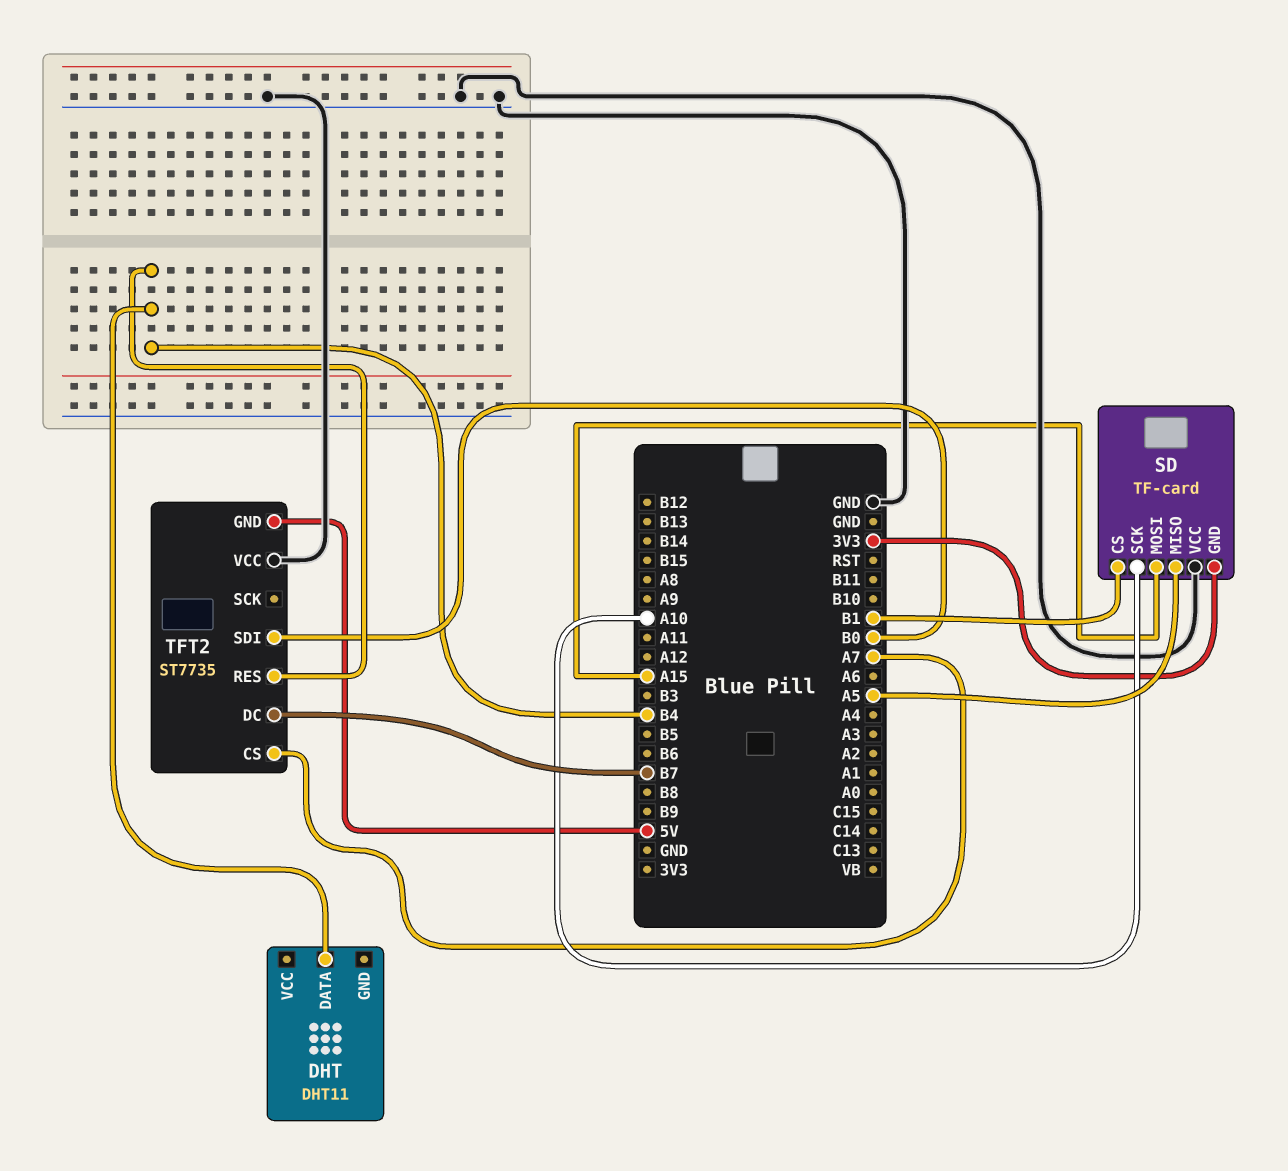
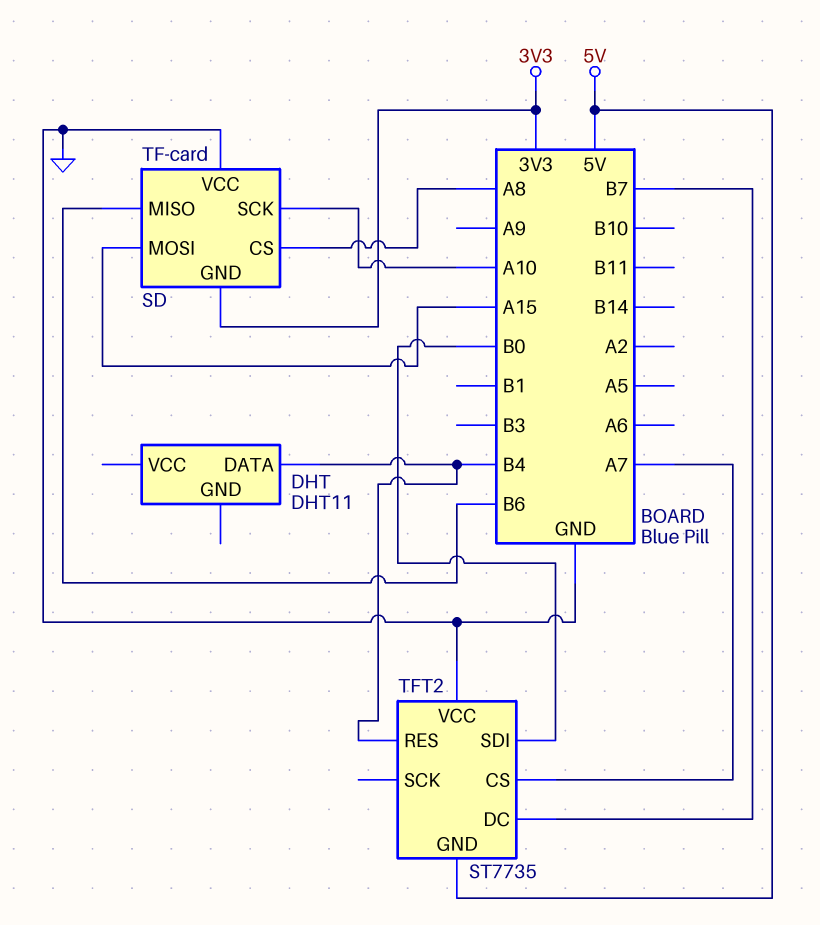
SD pin CS: B1 -> A8
SD pin MISO: A5 -> B6

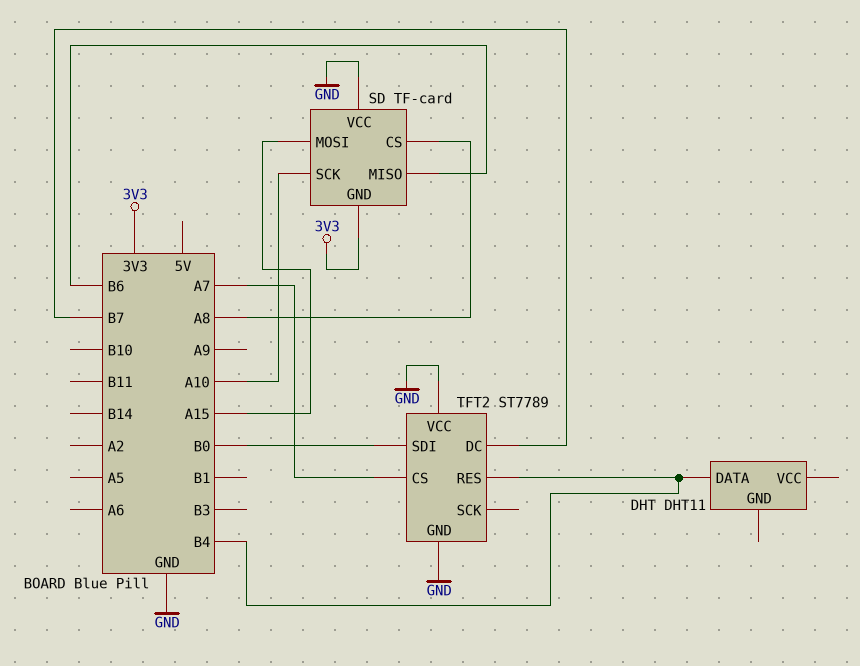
TFT2: ST7735 -> ST7789
TFT2 pin GND: 5V -> GND

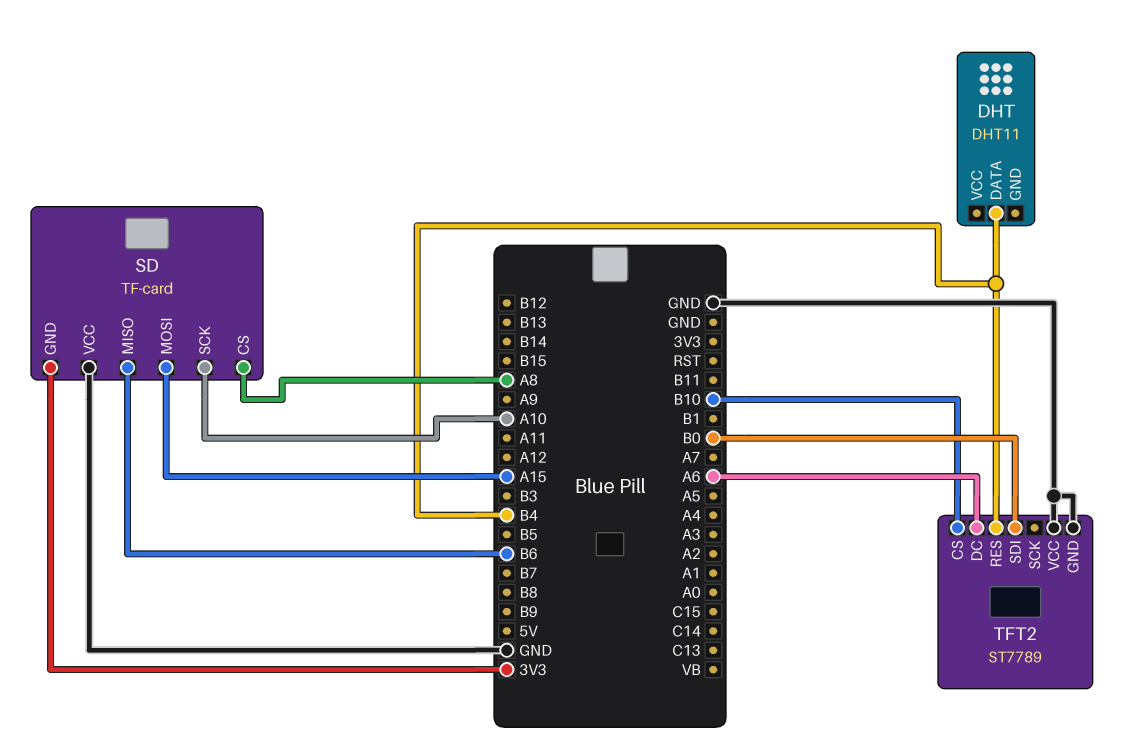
TFT2 pin CS: A7 -> B10
TFT2 pin DC: B7 -> A6

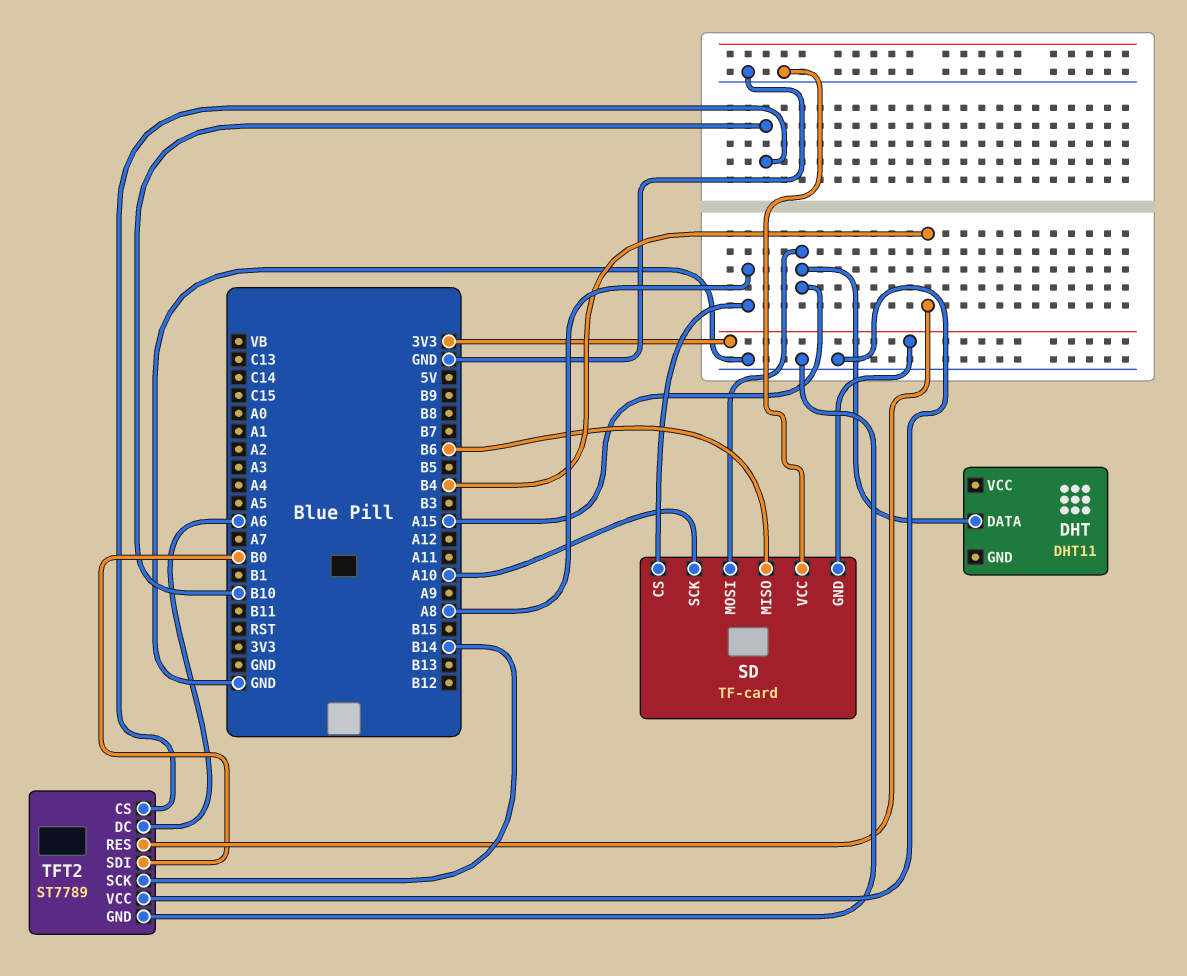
DHT pin DATA: B4 -> A15
TFT2 pin SCK: none -> B14

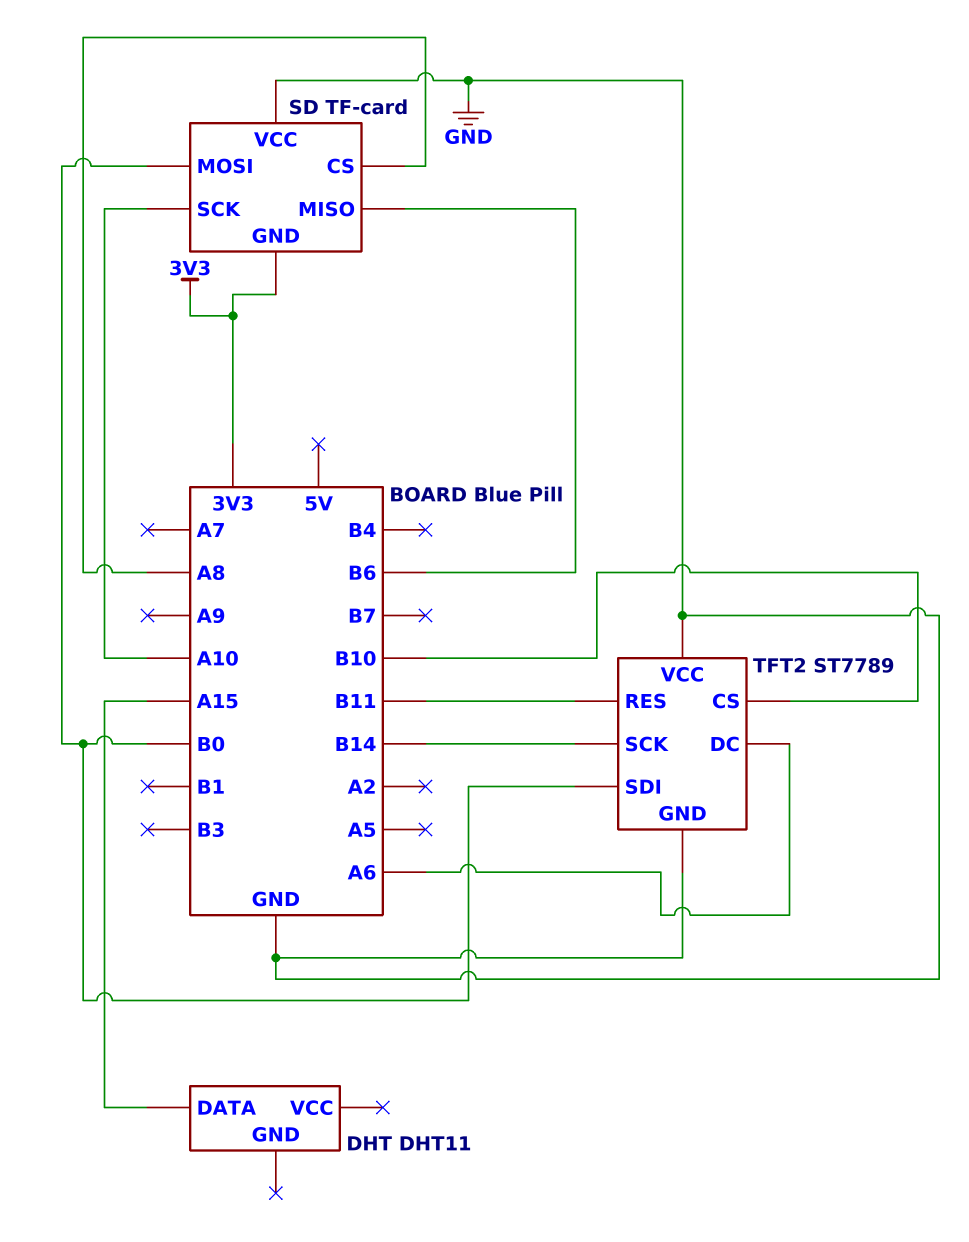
SD pin MOSI: A15 -> B0
TFT2 pin RES: B4 -> B11

